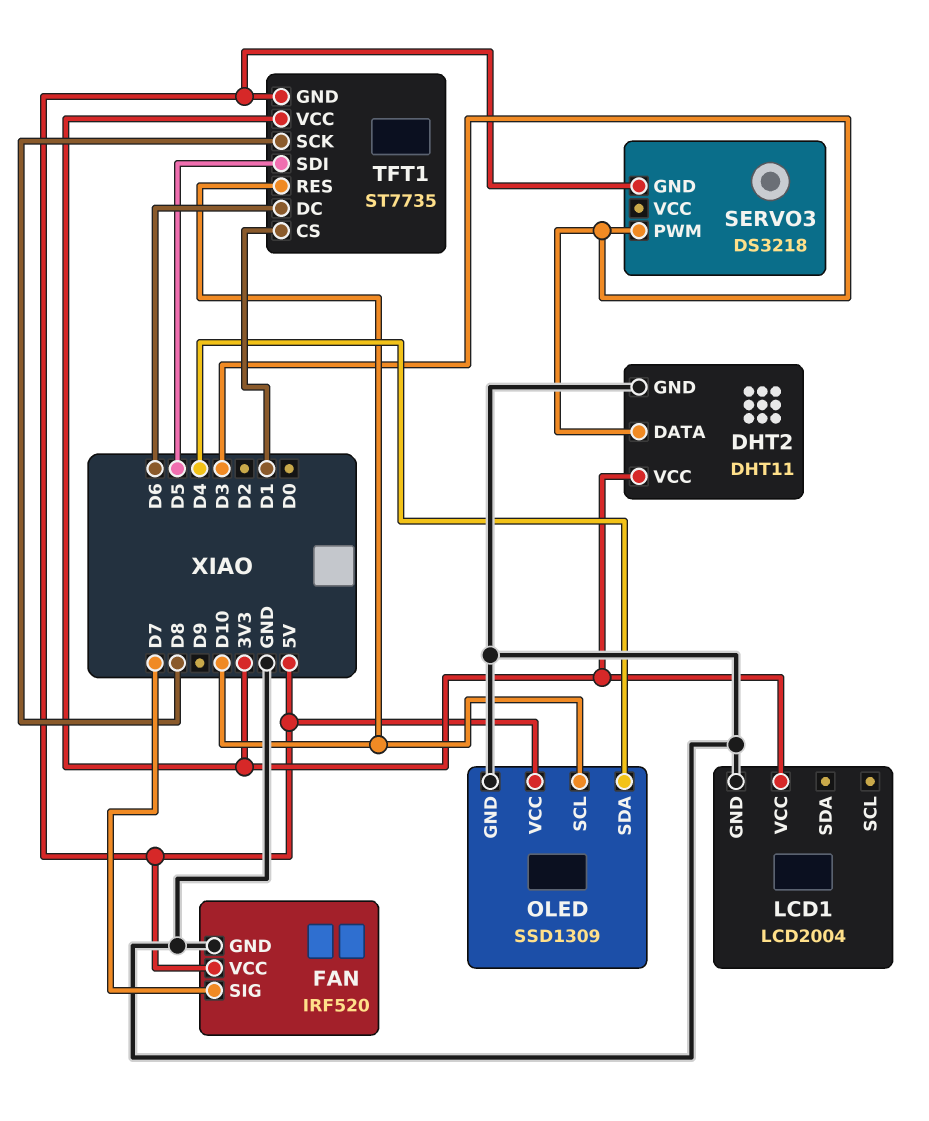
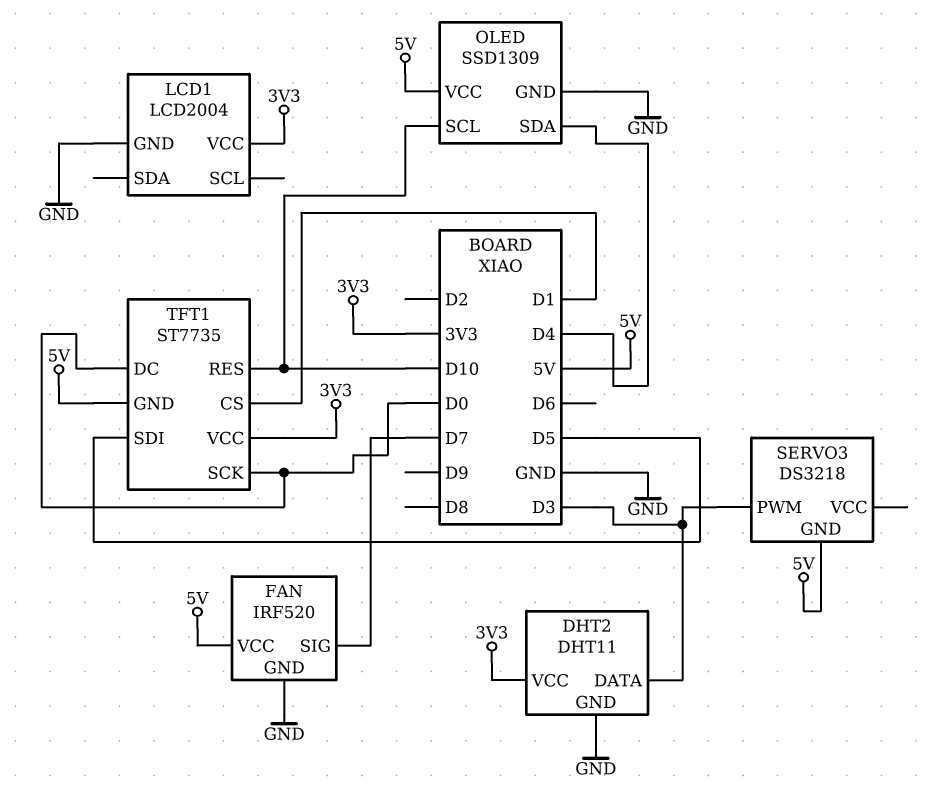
TFT1 pin DC: D6 -> D0
TFT1 pin SCK: D8 -> D0

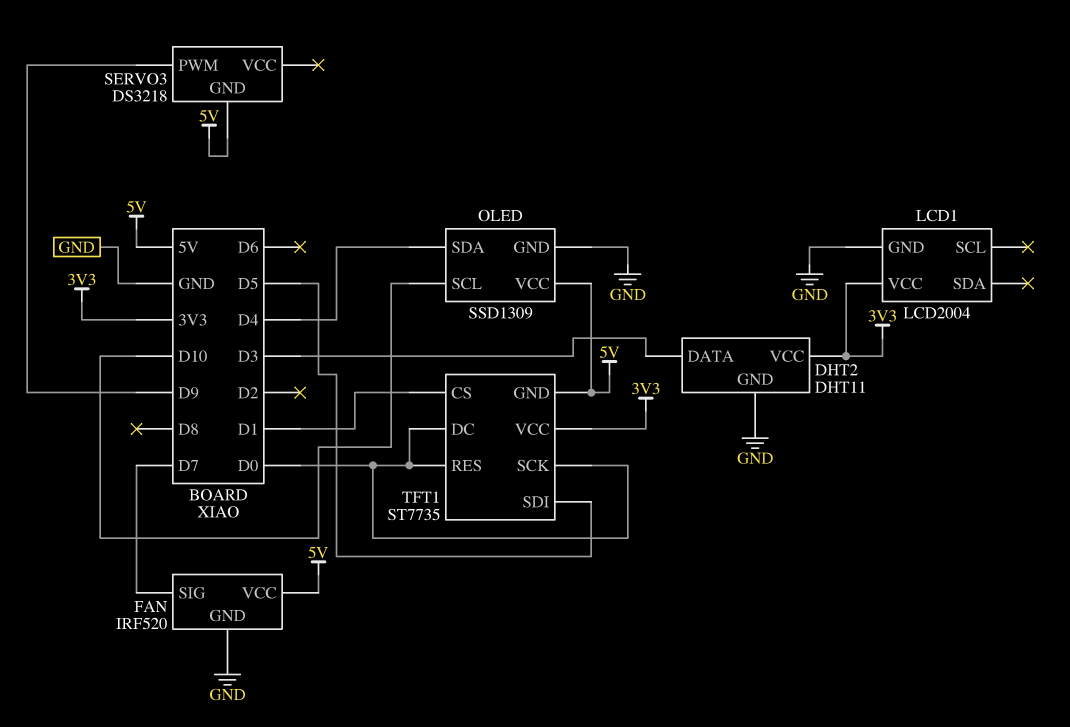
SERVO3 pin PWM: D3 -> D9
TFT1 pin RES: D10 -> D0

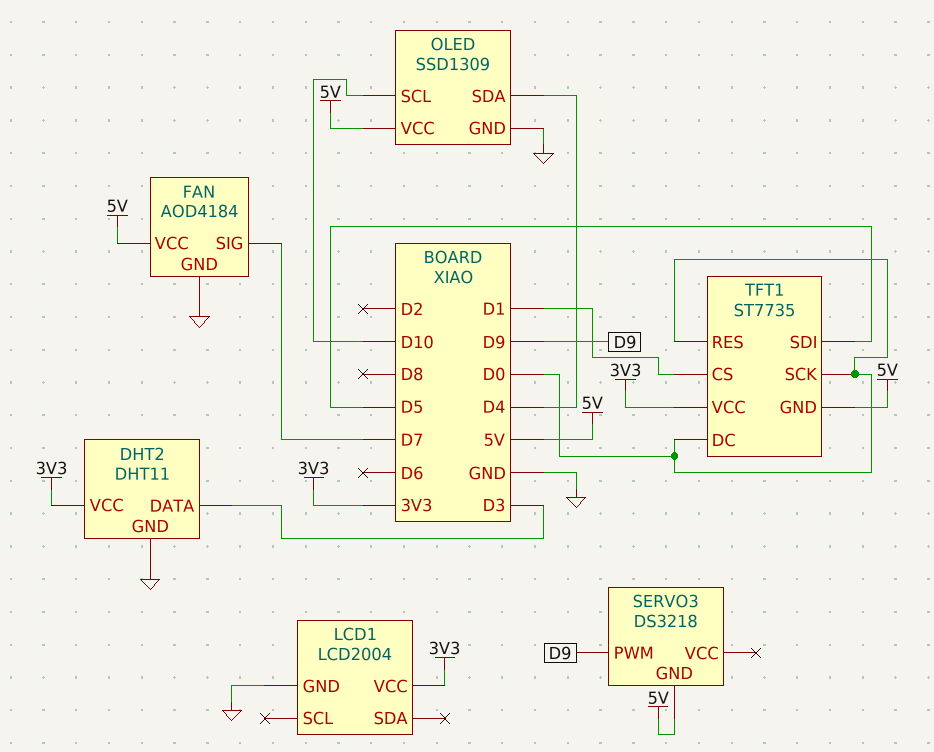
FAN: IRF520 -> AOD4184

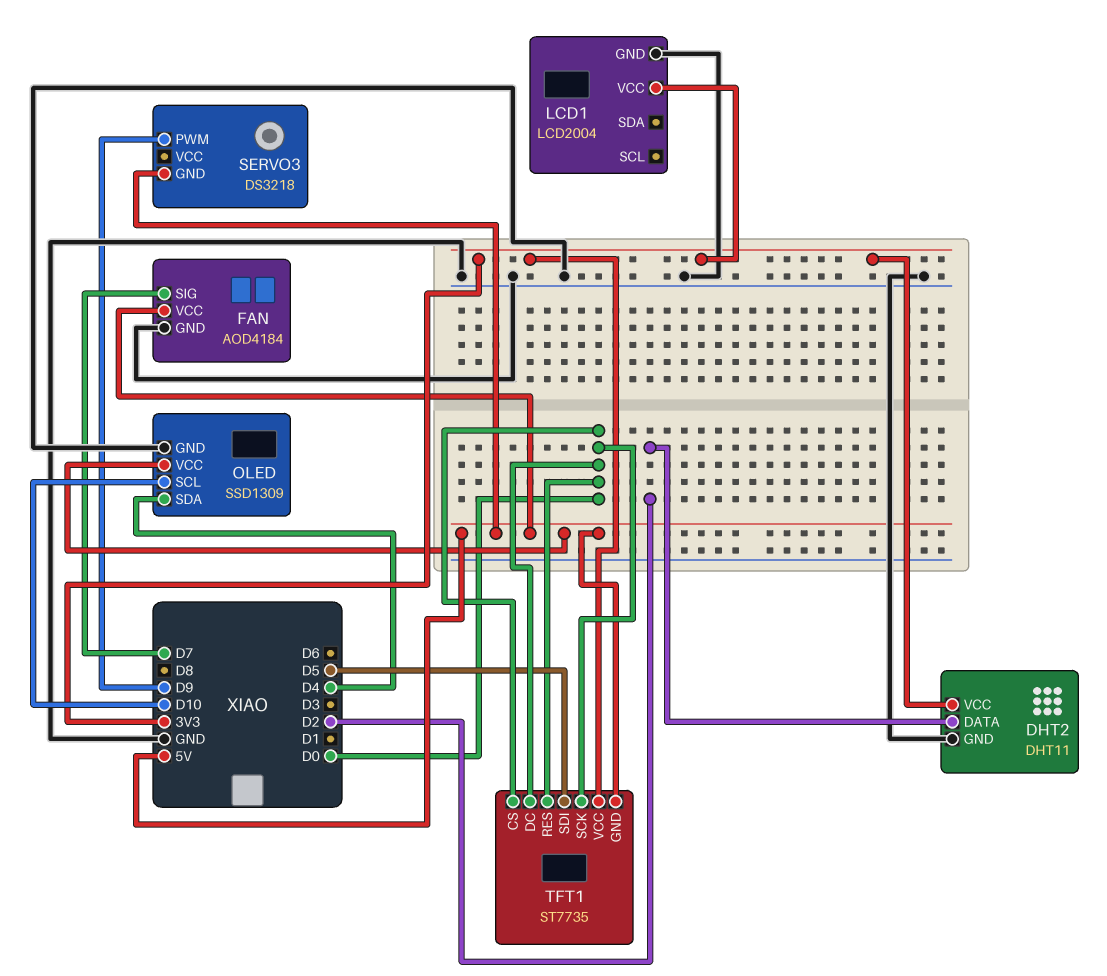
DHT2 pin DATA: D3 -> D2
TFT1 pin CS: D1 -> D0

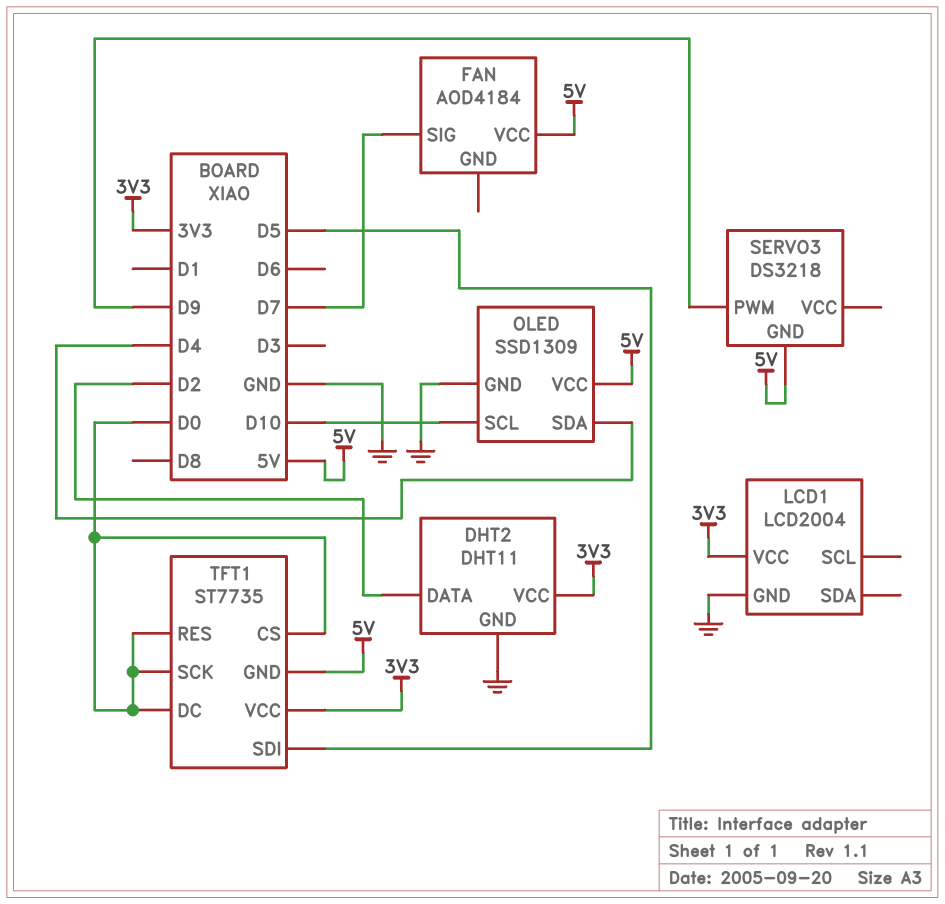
FAN pin GND: GND -> none

